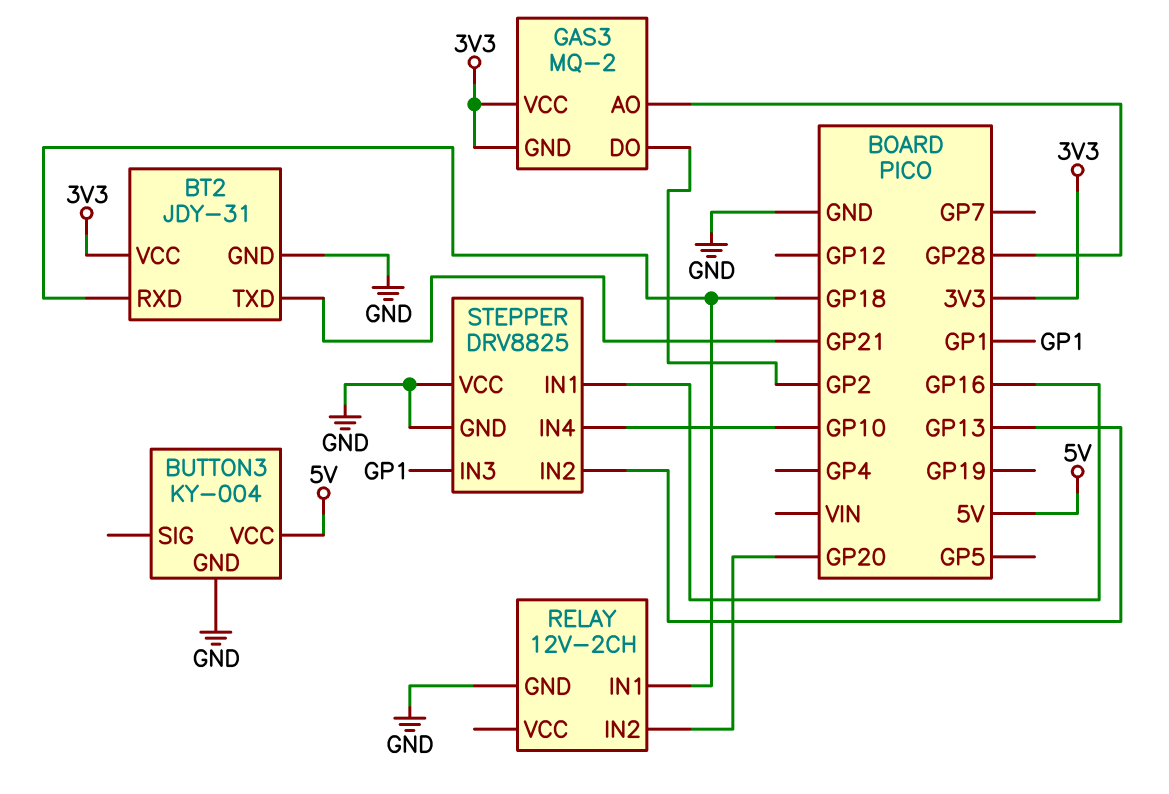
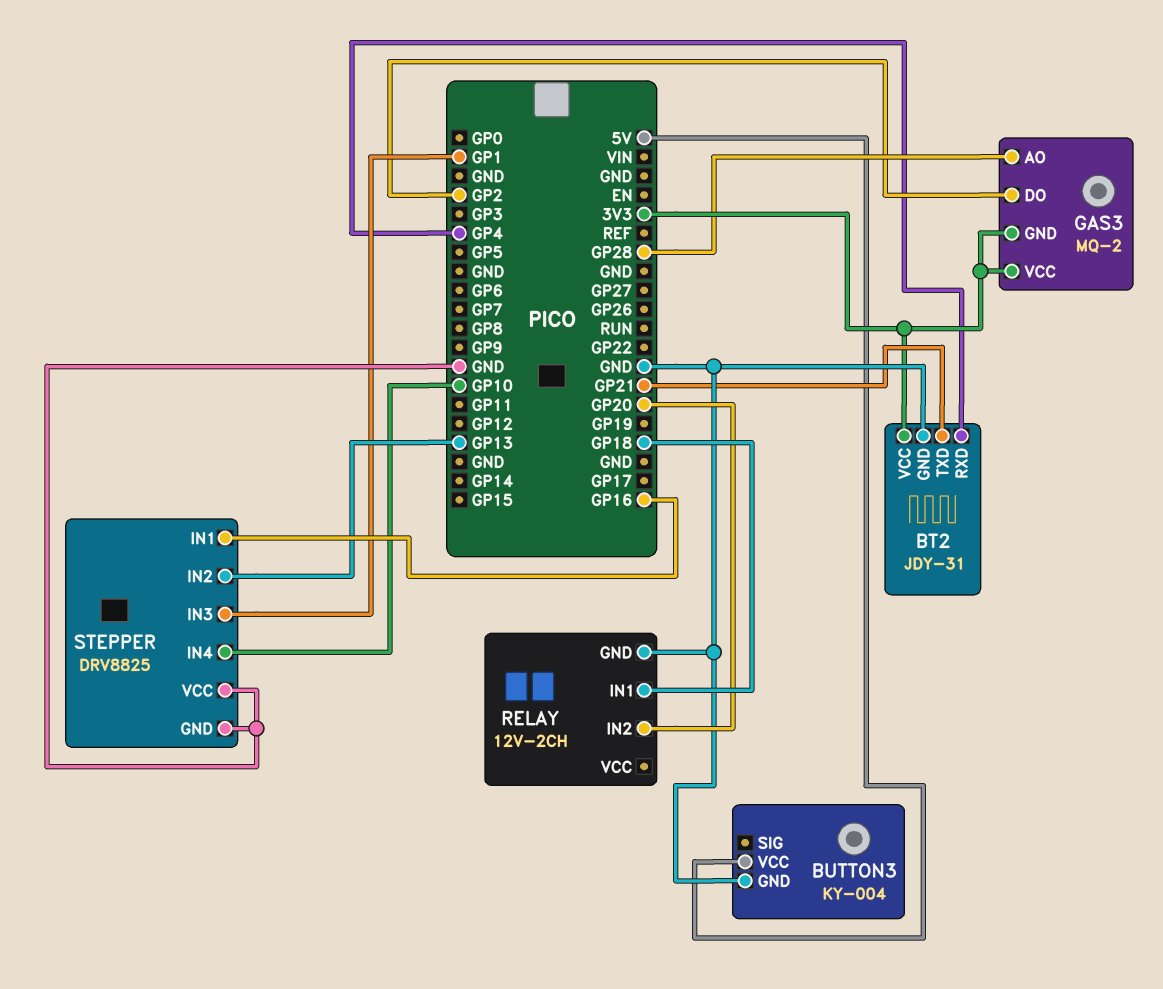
BT2 pin RXD: GP18 -> GP4

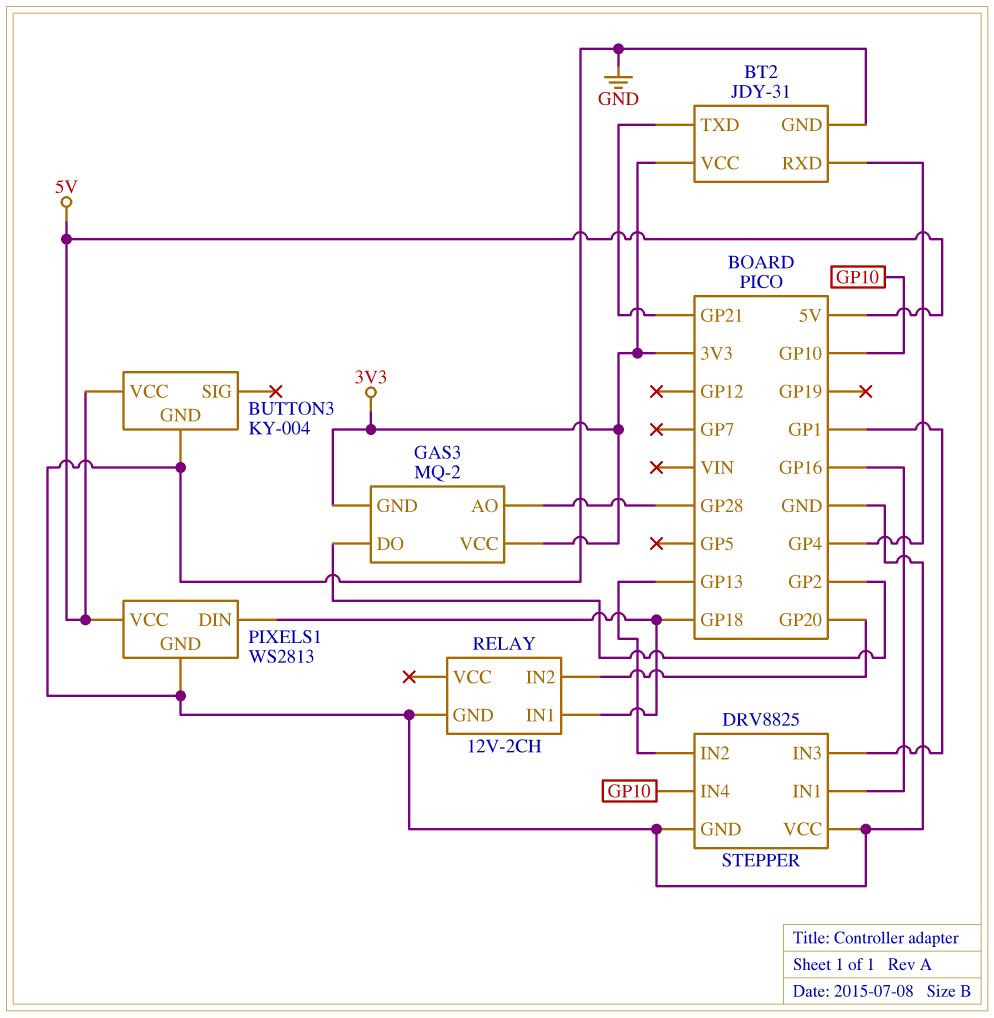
PIXELS1: none -> WS2813
PIXELS1 pin DIN: none -> GP18
PIXELS1 pin GND: none -> GND
PIXELS1 pin VCC: none -> 5V

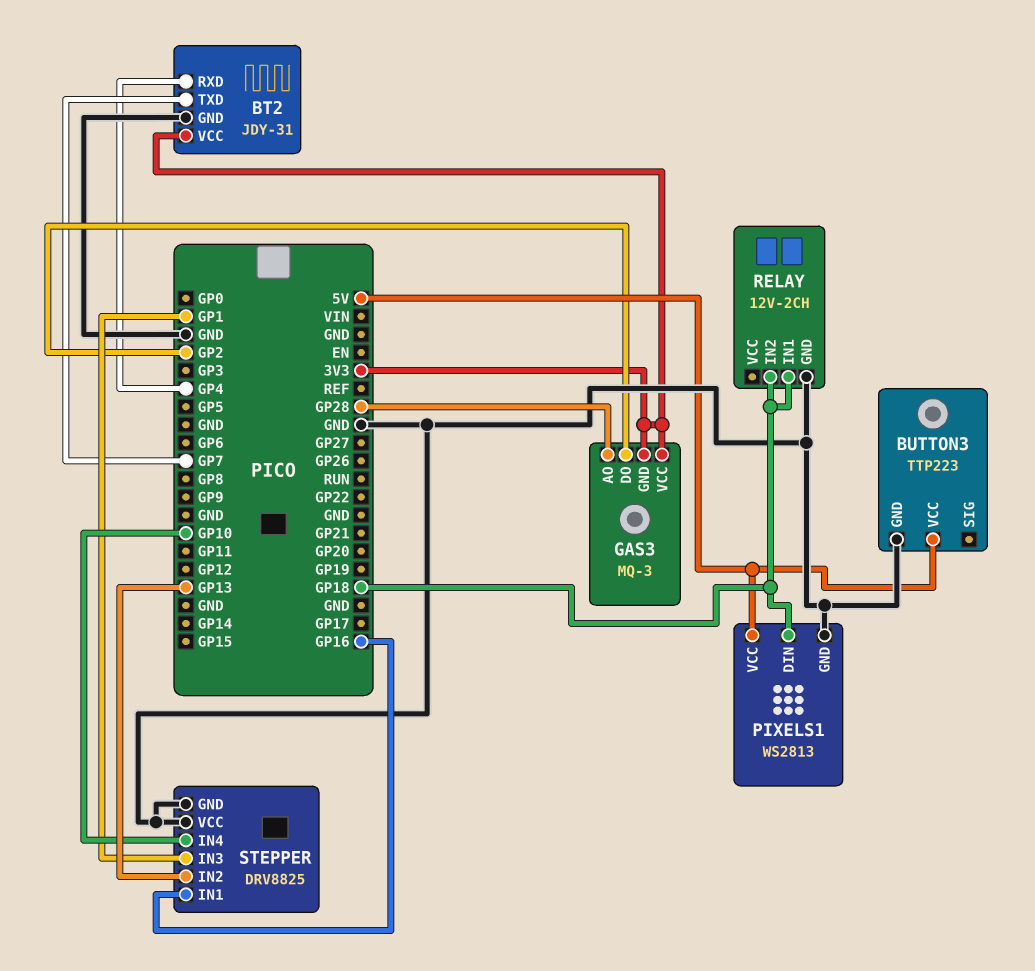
BT2 pin TXD: GP21 -> GP7
BUTTON3: KY-004 -> TTP223
GAS3: MQ-2 -> MQ-3
RELAY pin IN2: GP20 -> GP18

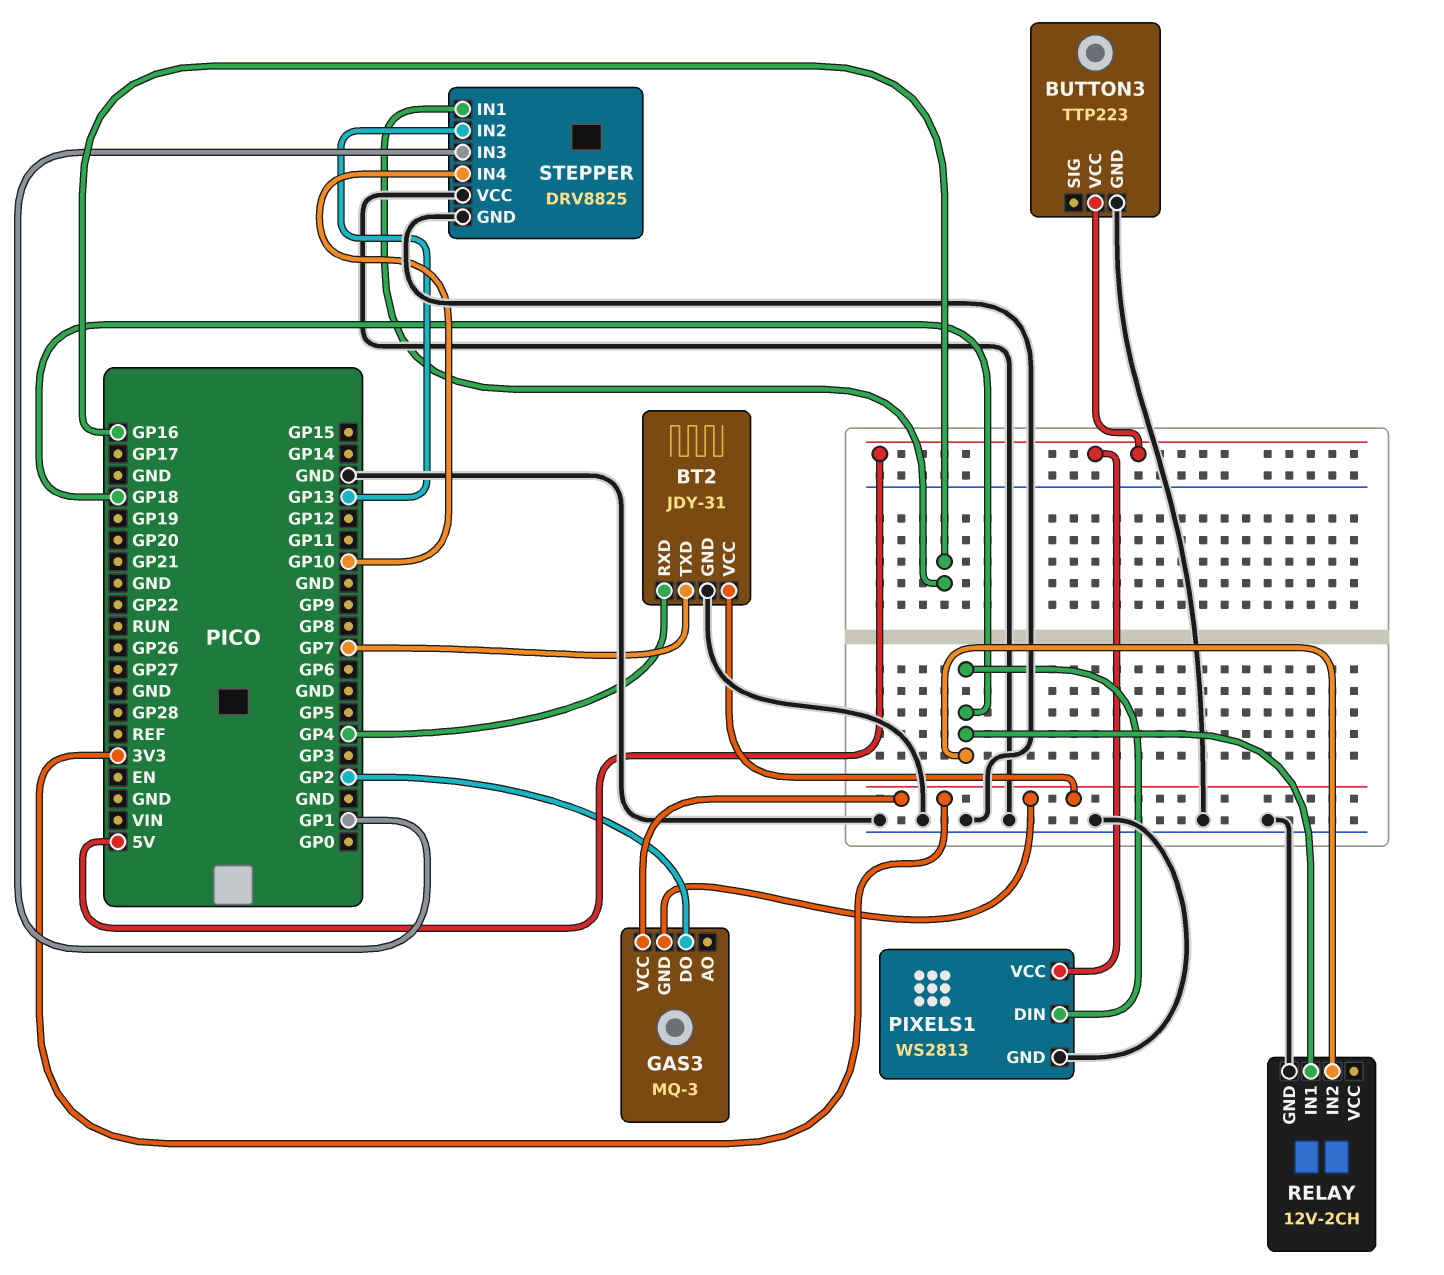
GAS3 pin AO: GP28 -> none

